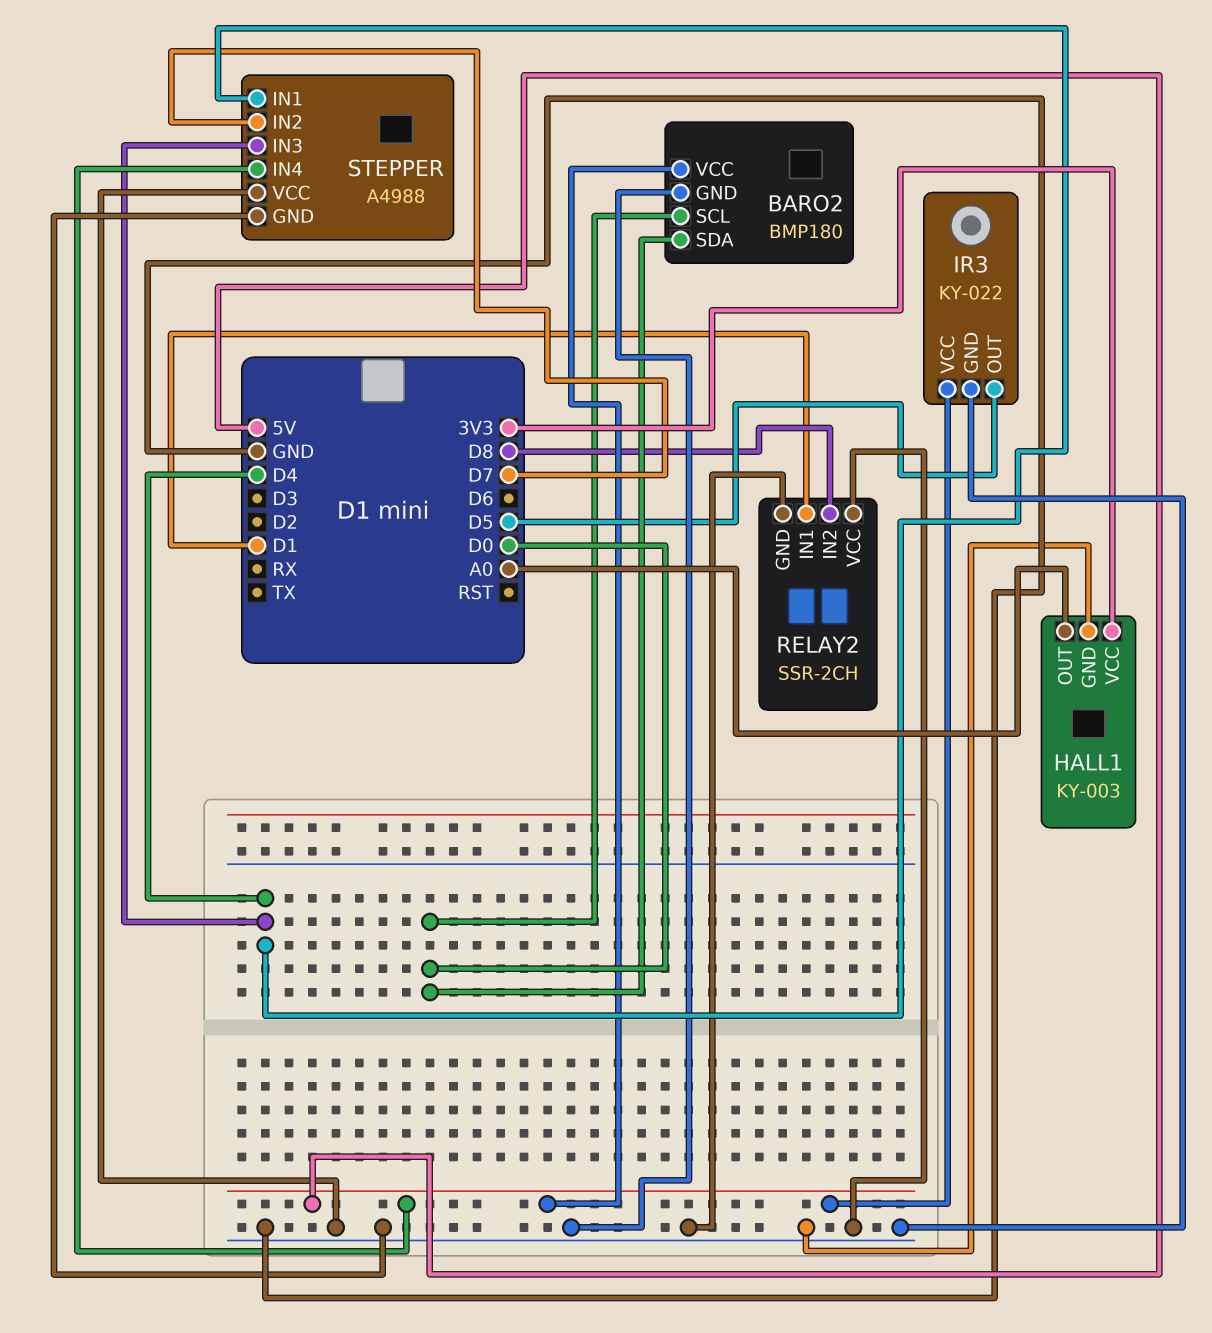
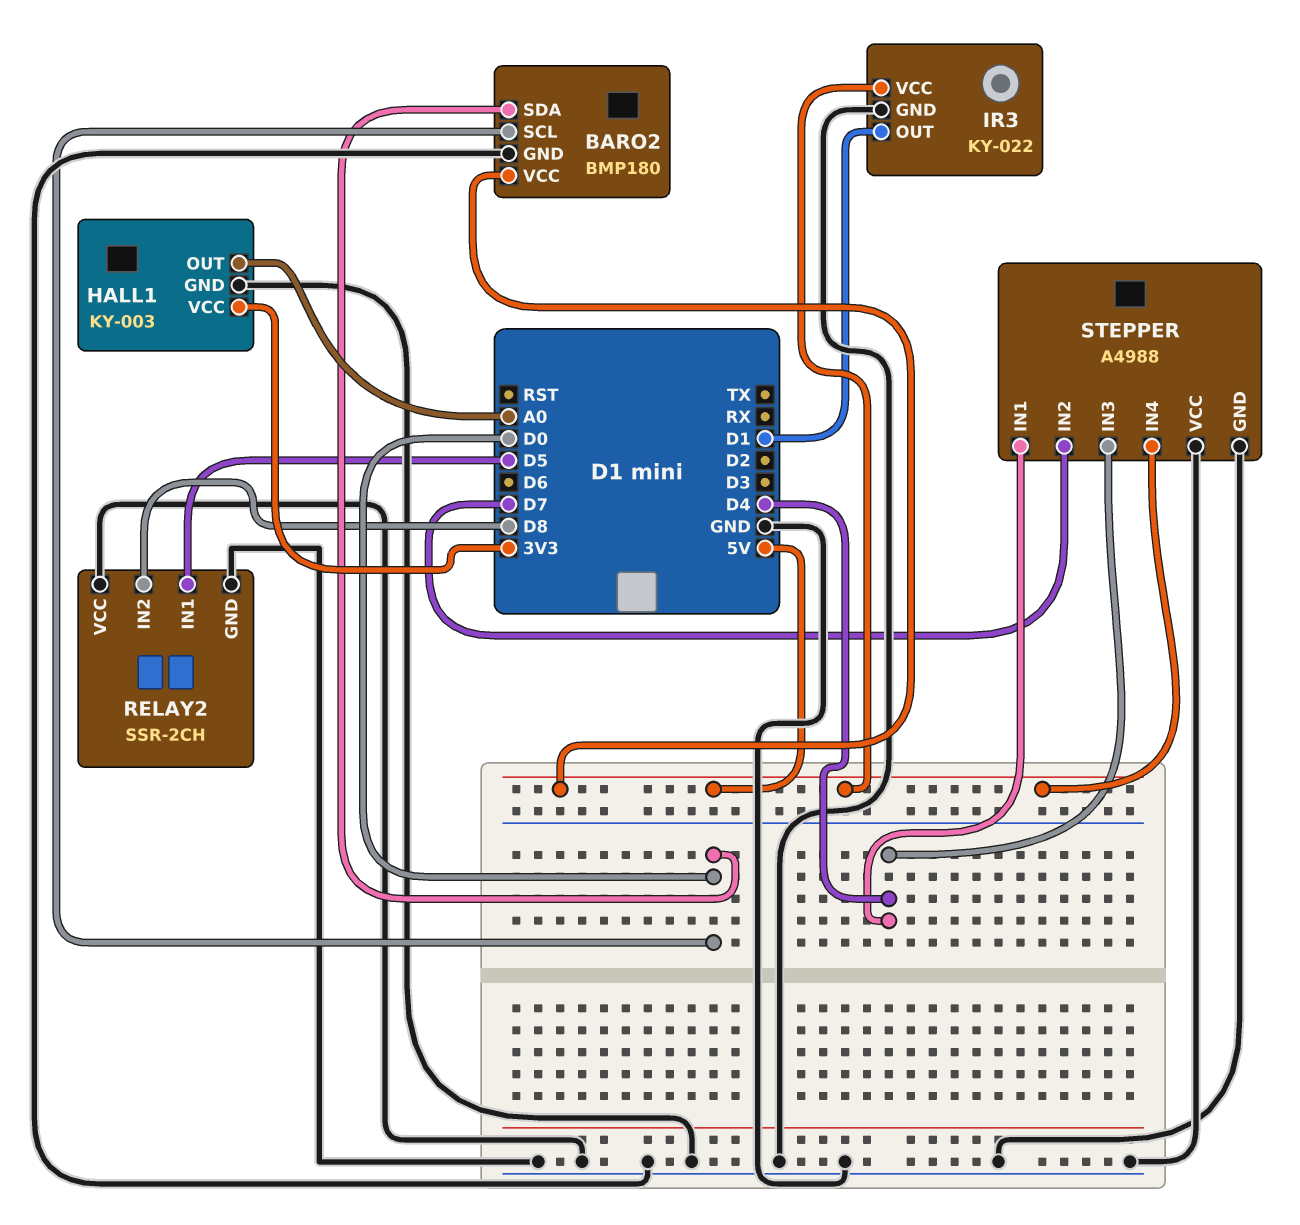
IR3 pin OUT: D5 -> D1
RELAY2 pin IN1: D1 -> D5

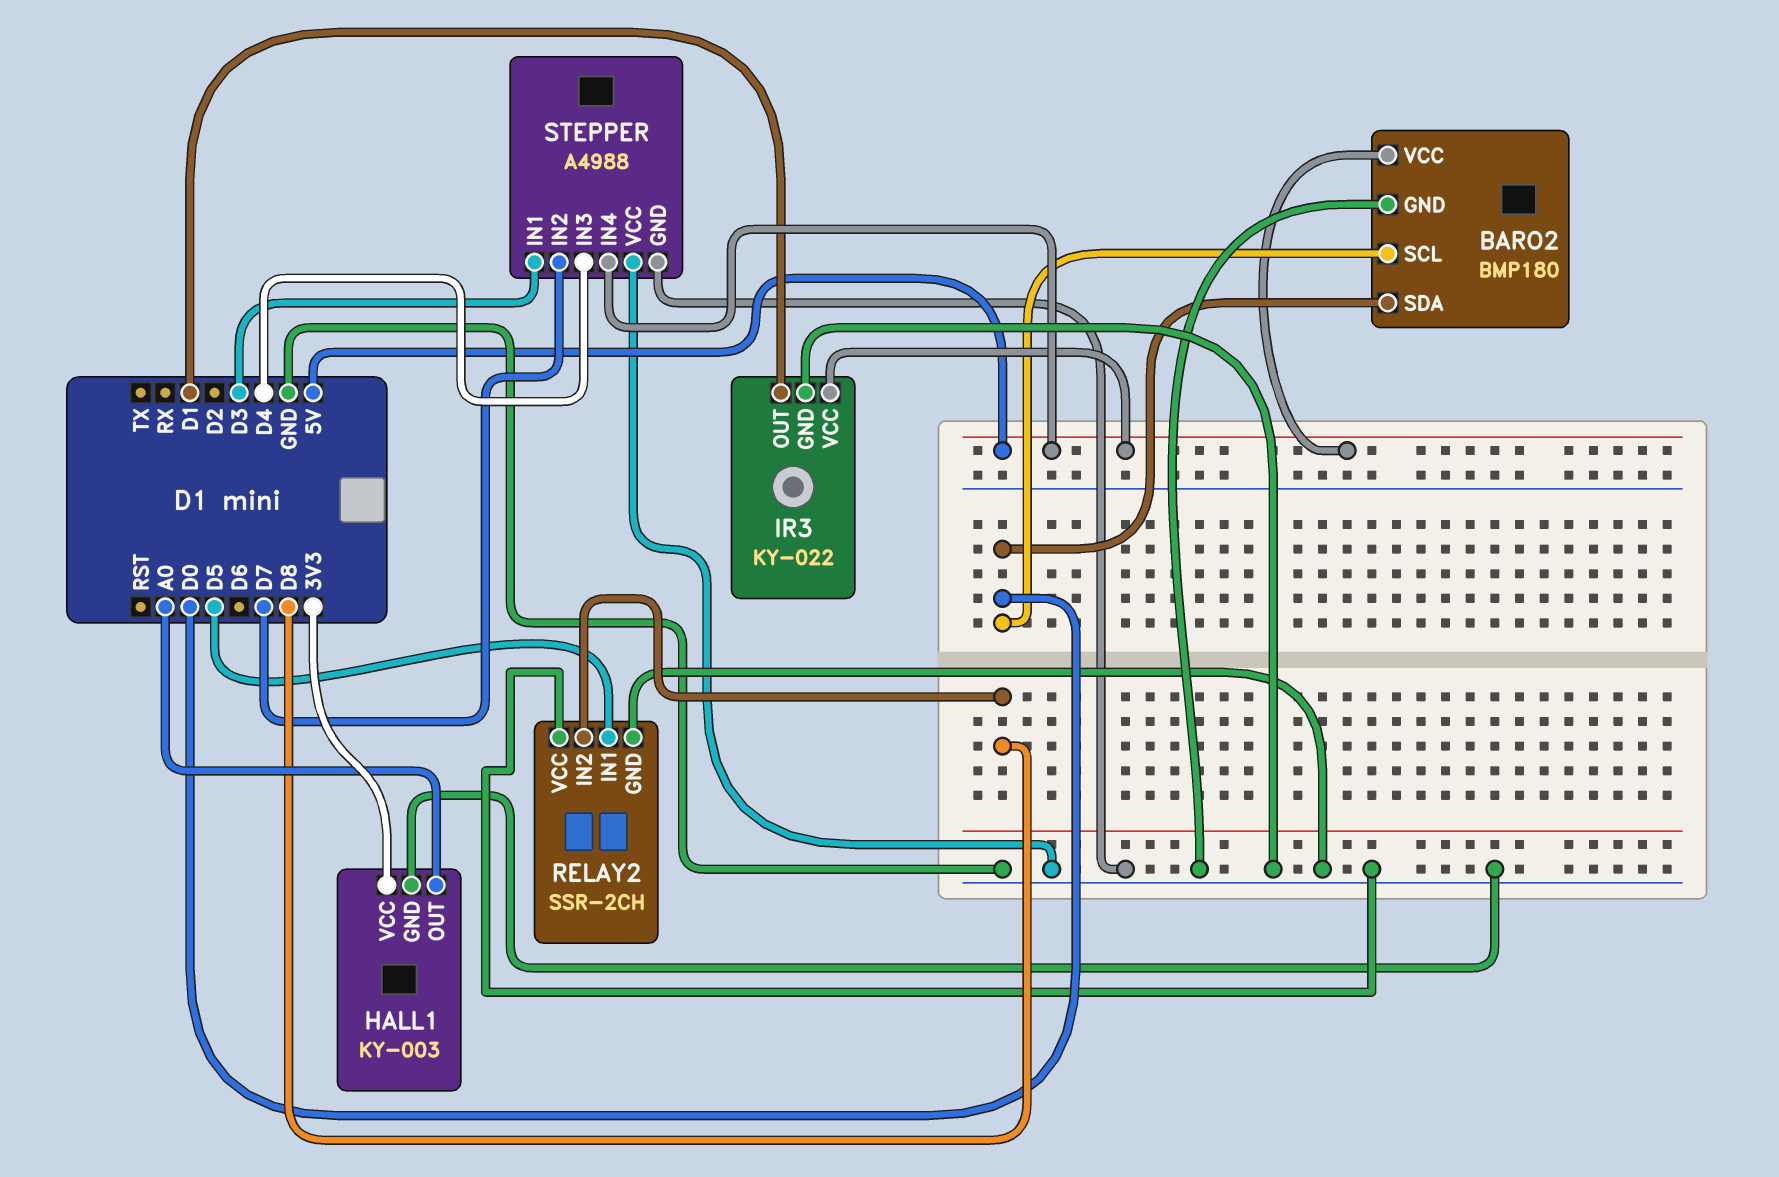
STEPPER pin IN1: D4 -> D3

